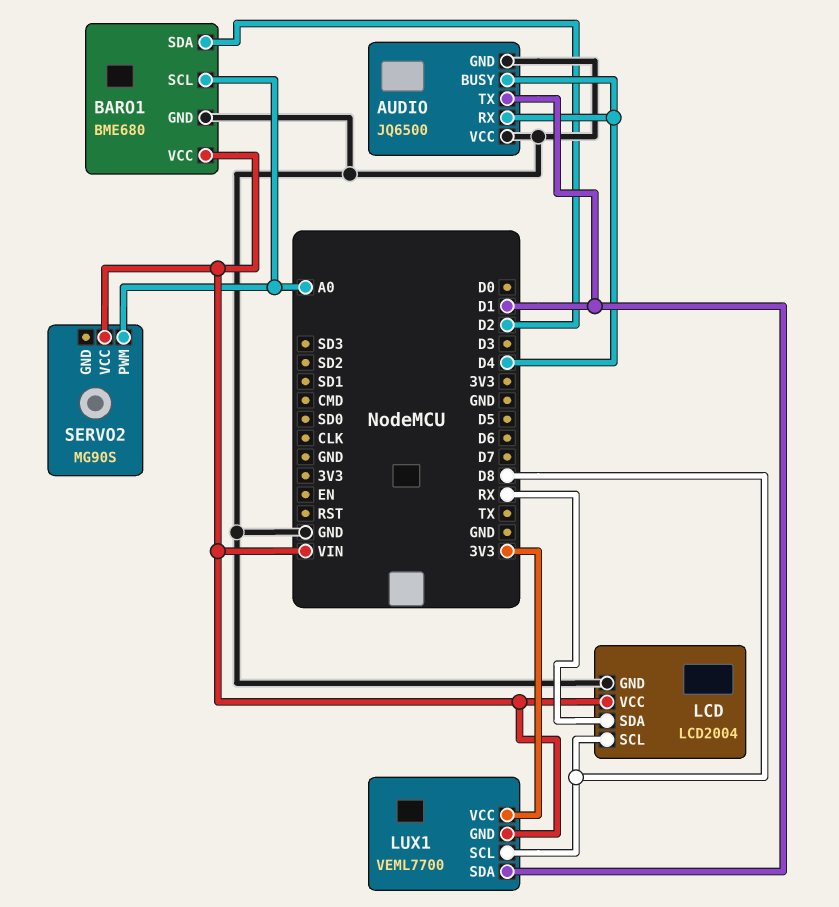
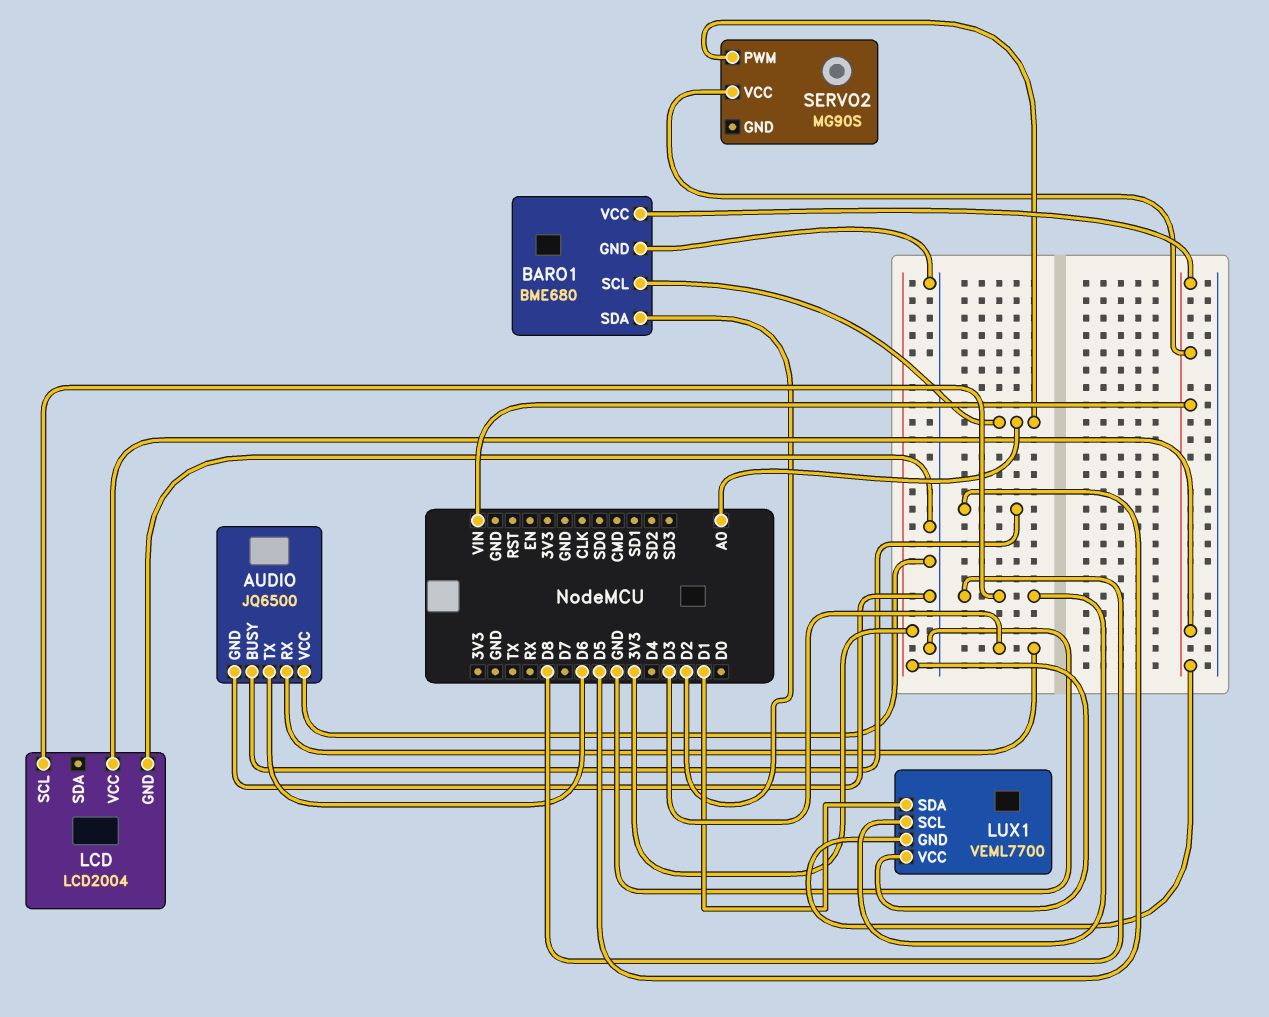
AUDIO pin BUSY: D4 -> D5
AUDIO pin RX: D4 -> D3
AUDIO pin TX: D1 -> D6
LCD pin SDA: RX -> none

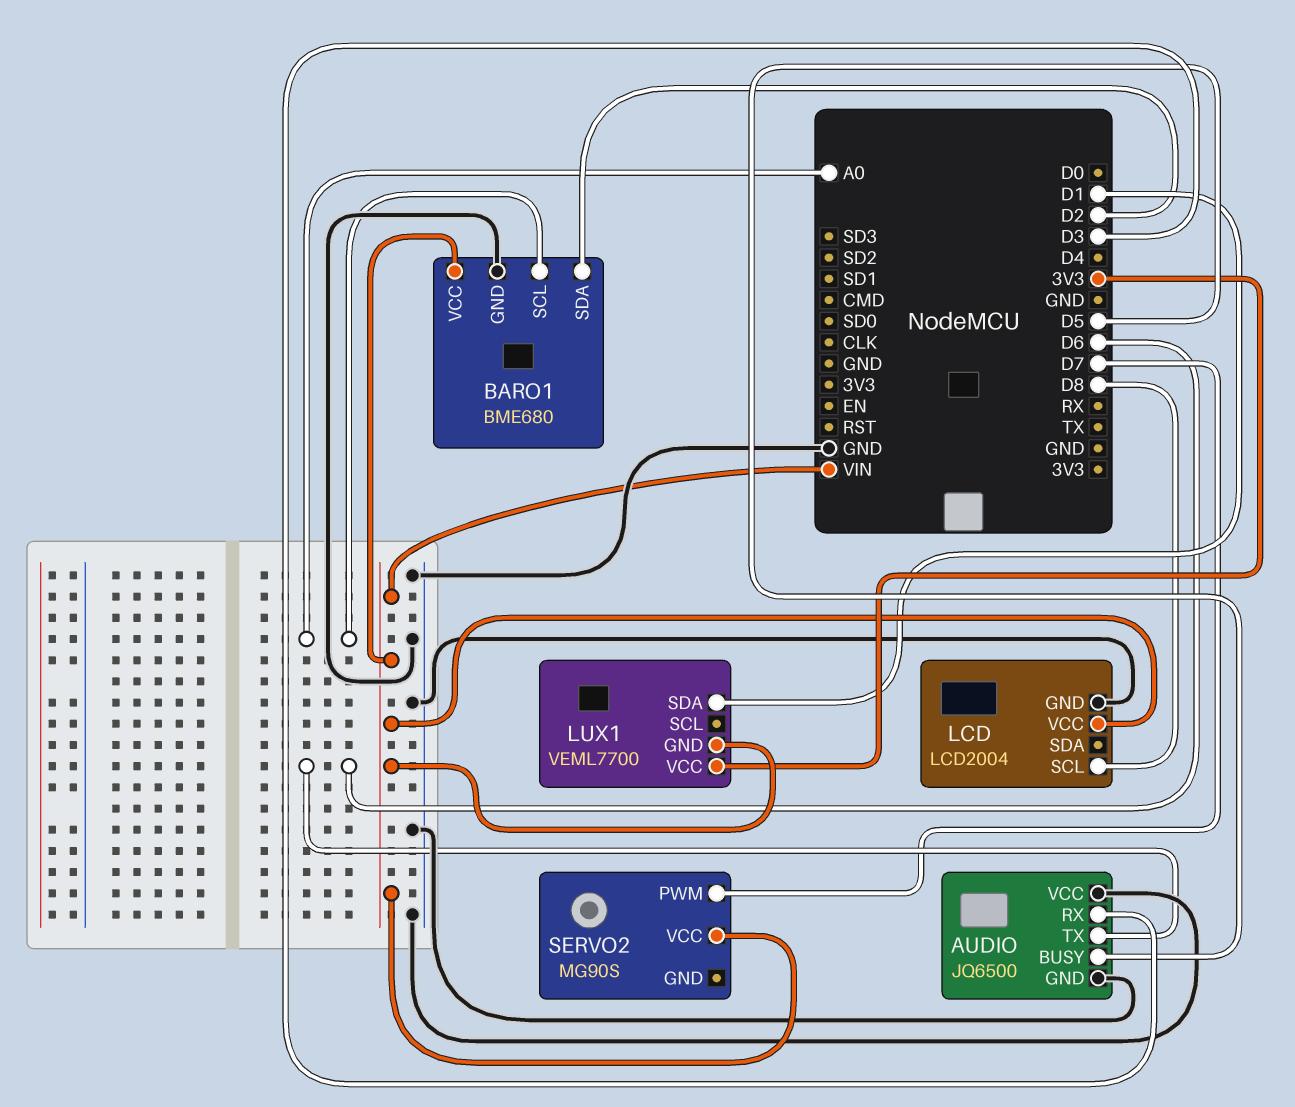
LUX1 pin SCL: D8 -> none
SERVO2 pin PWM: A0 -> D7

